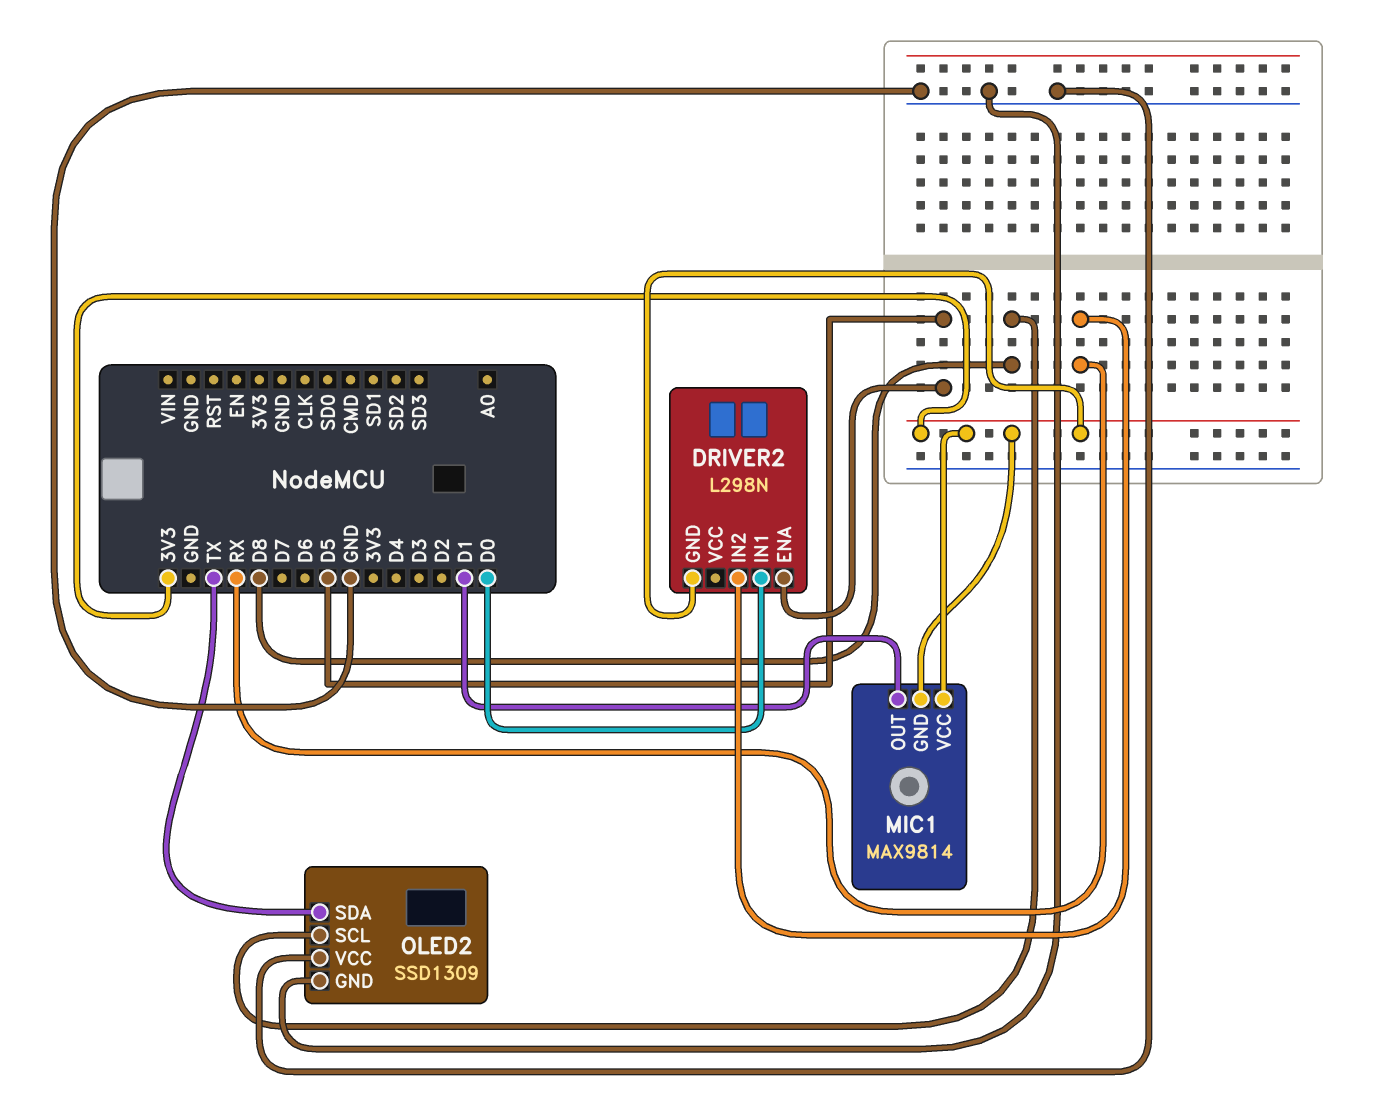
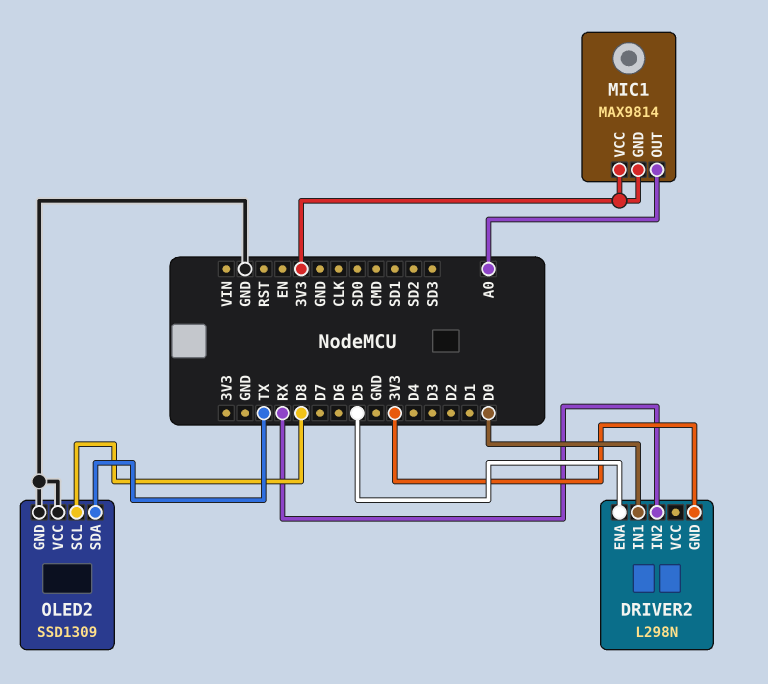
MIC1 pin OUT: D1 -> A0

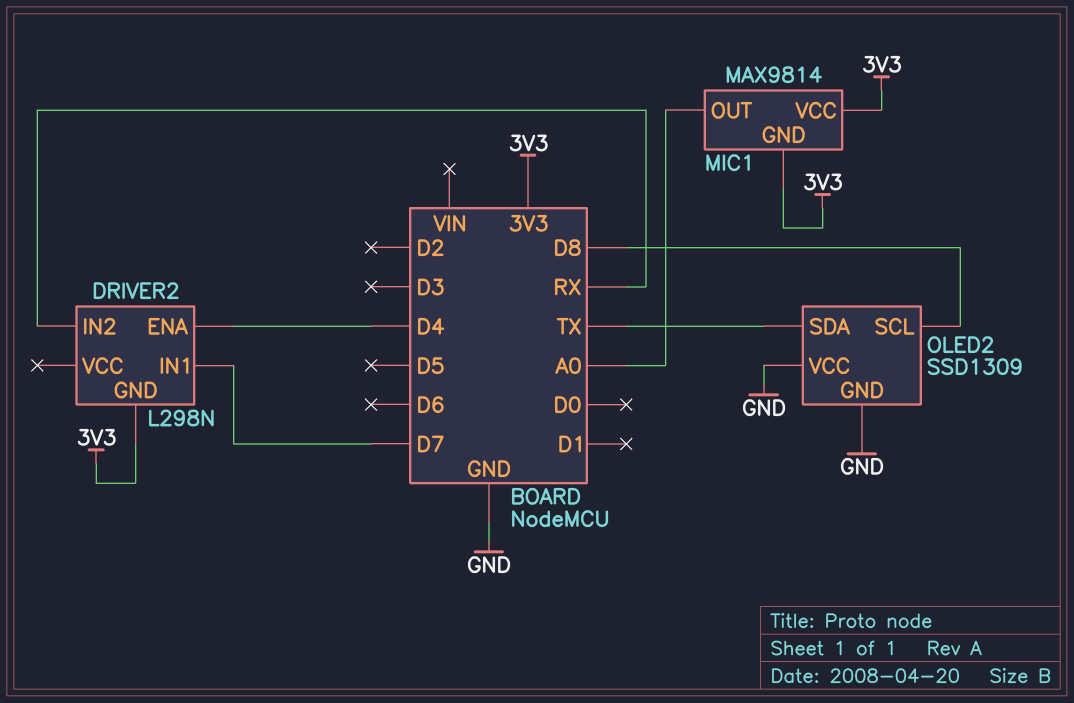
DRIVER2 pin ENA: D5 -> D4
DRIVER2 pin IN1: D0 -> D7

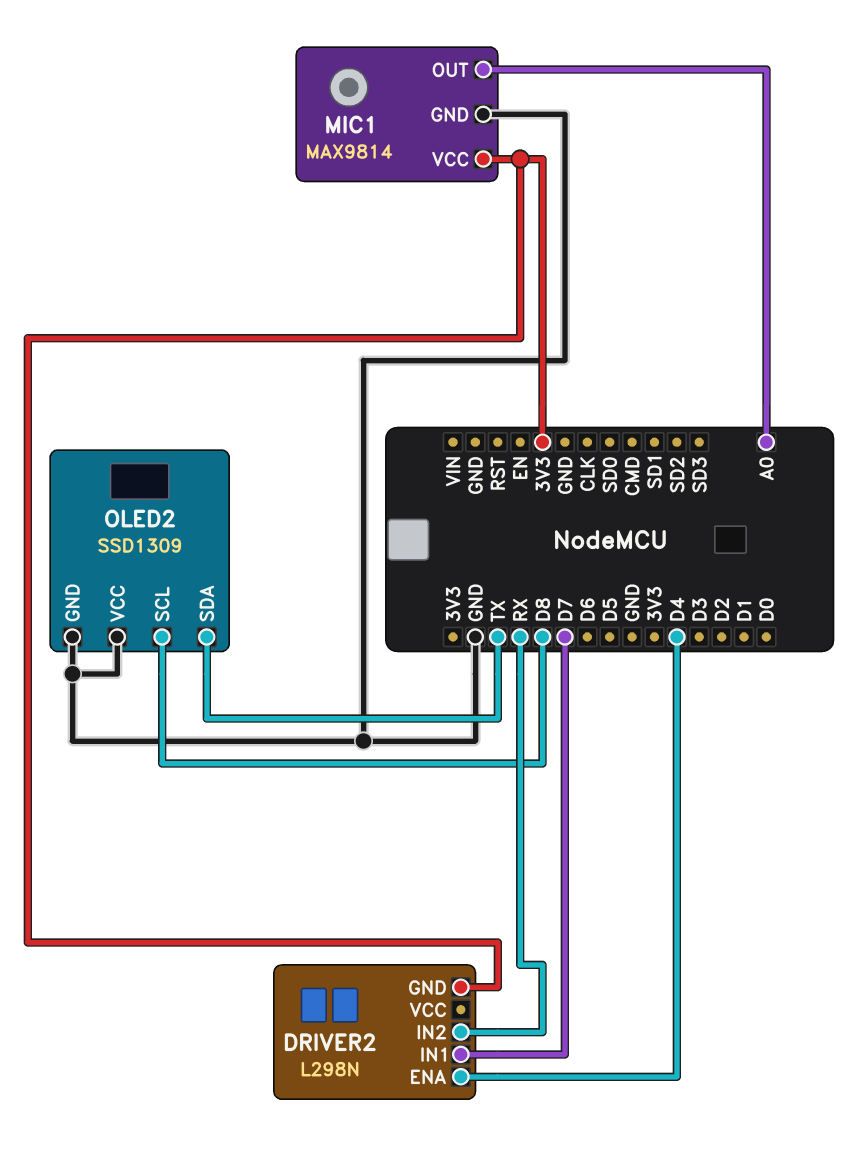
MIC1 pin GND: 3V3 -> GND

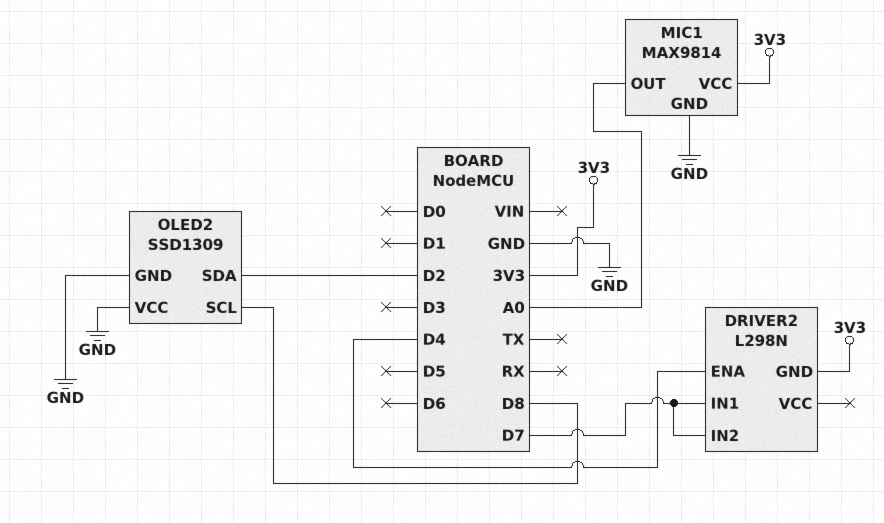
DRIVER2 pin IN2: RX -> D7
OLED2 pin SDA: TX -> D2

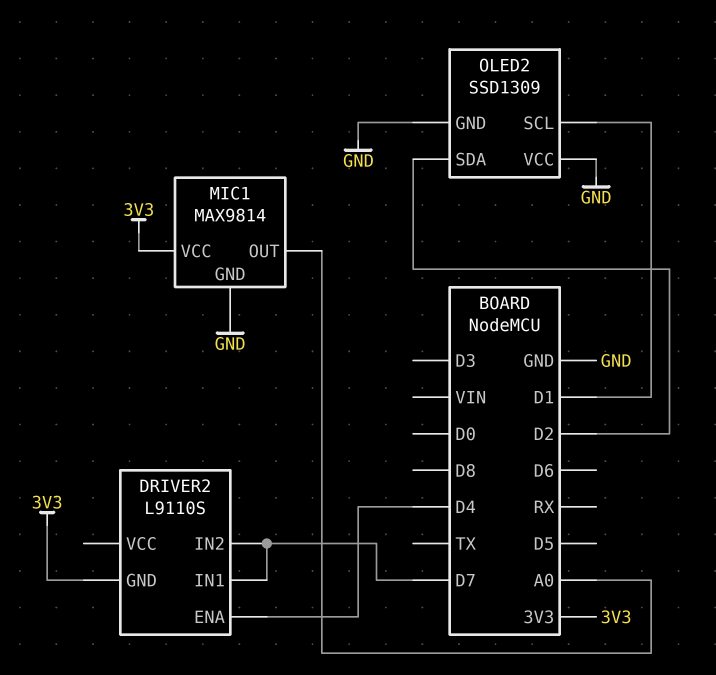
DRIVER2: L298N -> L9110S
OLED2 pin SCL: D8 -> D1

